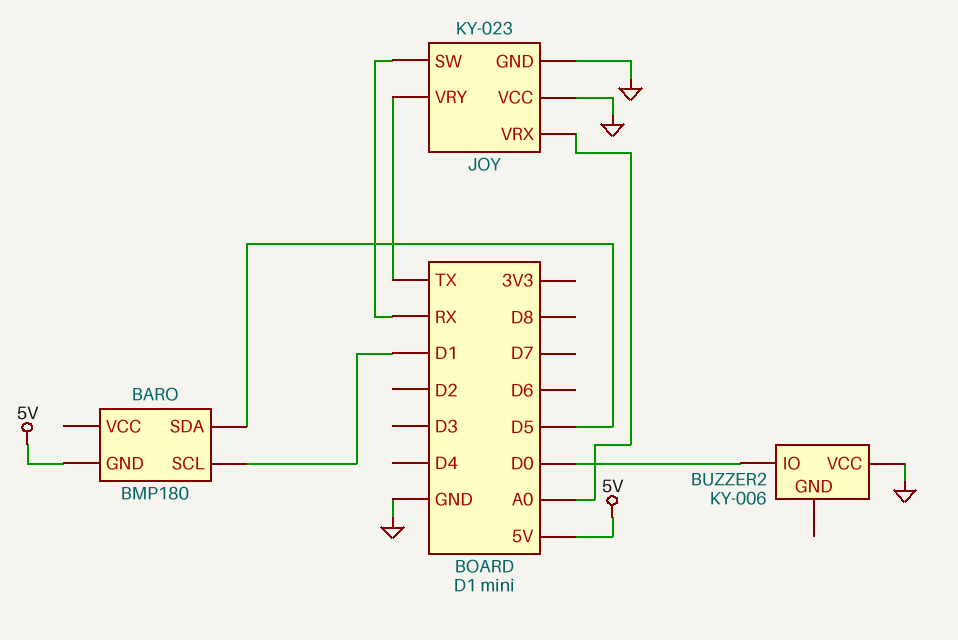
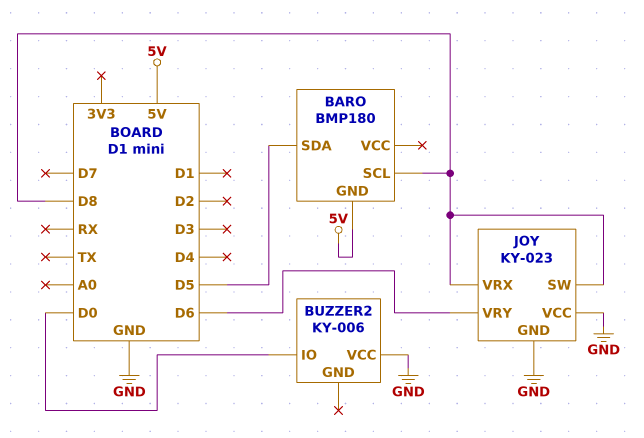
BARO pin SCL: D1 -> D8
JOY pin SW: RX -> D8
JOY pin VRX: A0 -> D8
JOY pin VRY: TX -> D6

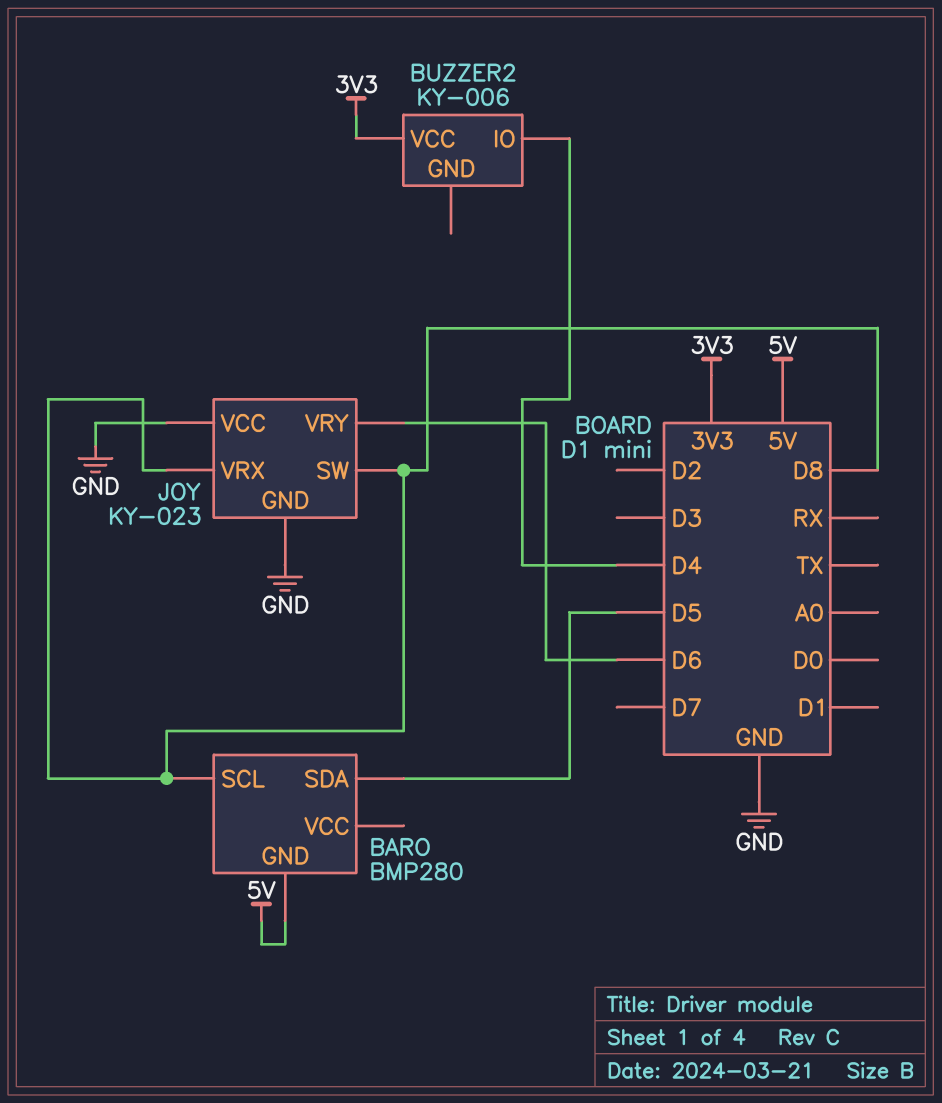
BARO: BMP180 -> BMP280
BUZZER2 pin IO: D0 -> D4
BUZZER2 pin VCC: GND -> 3V3

